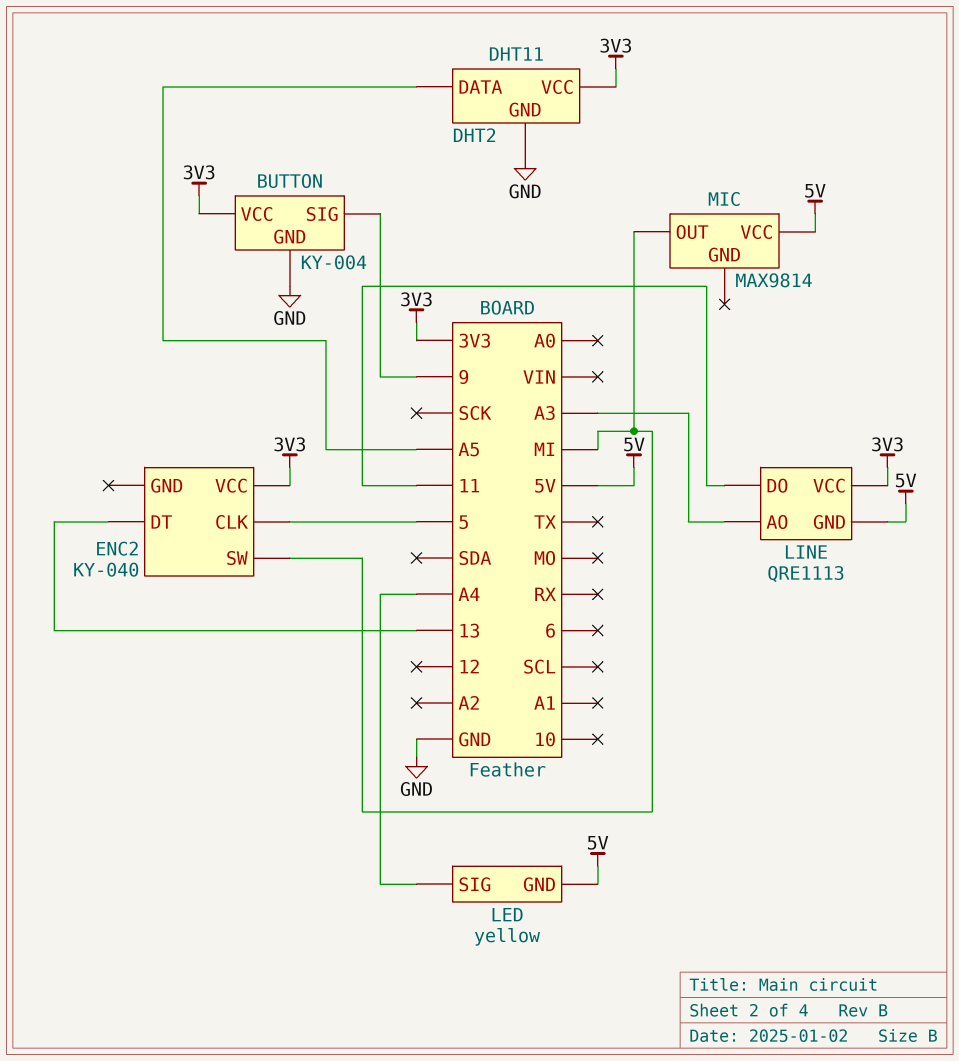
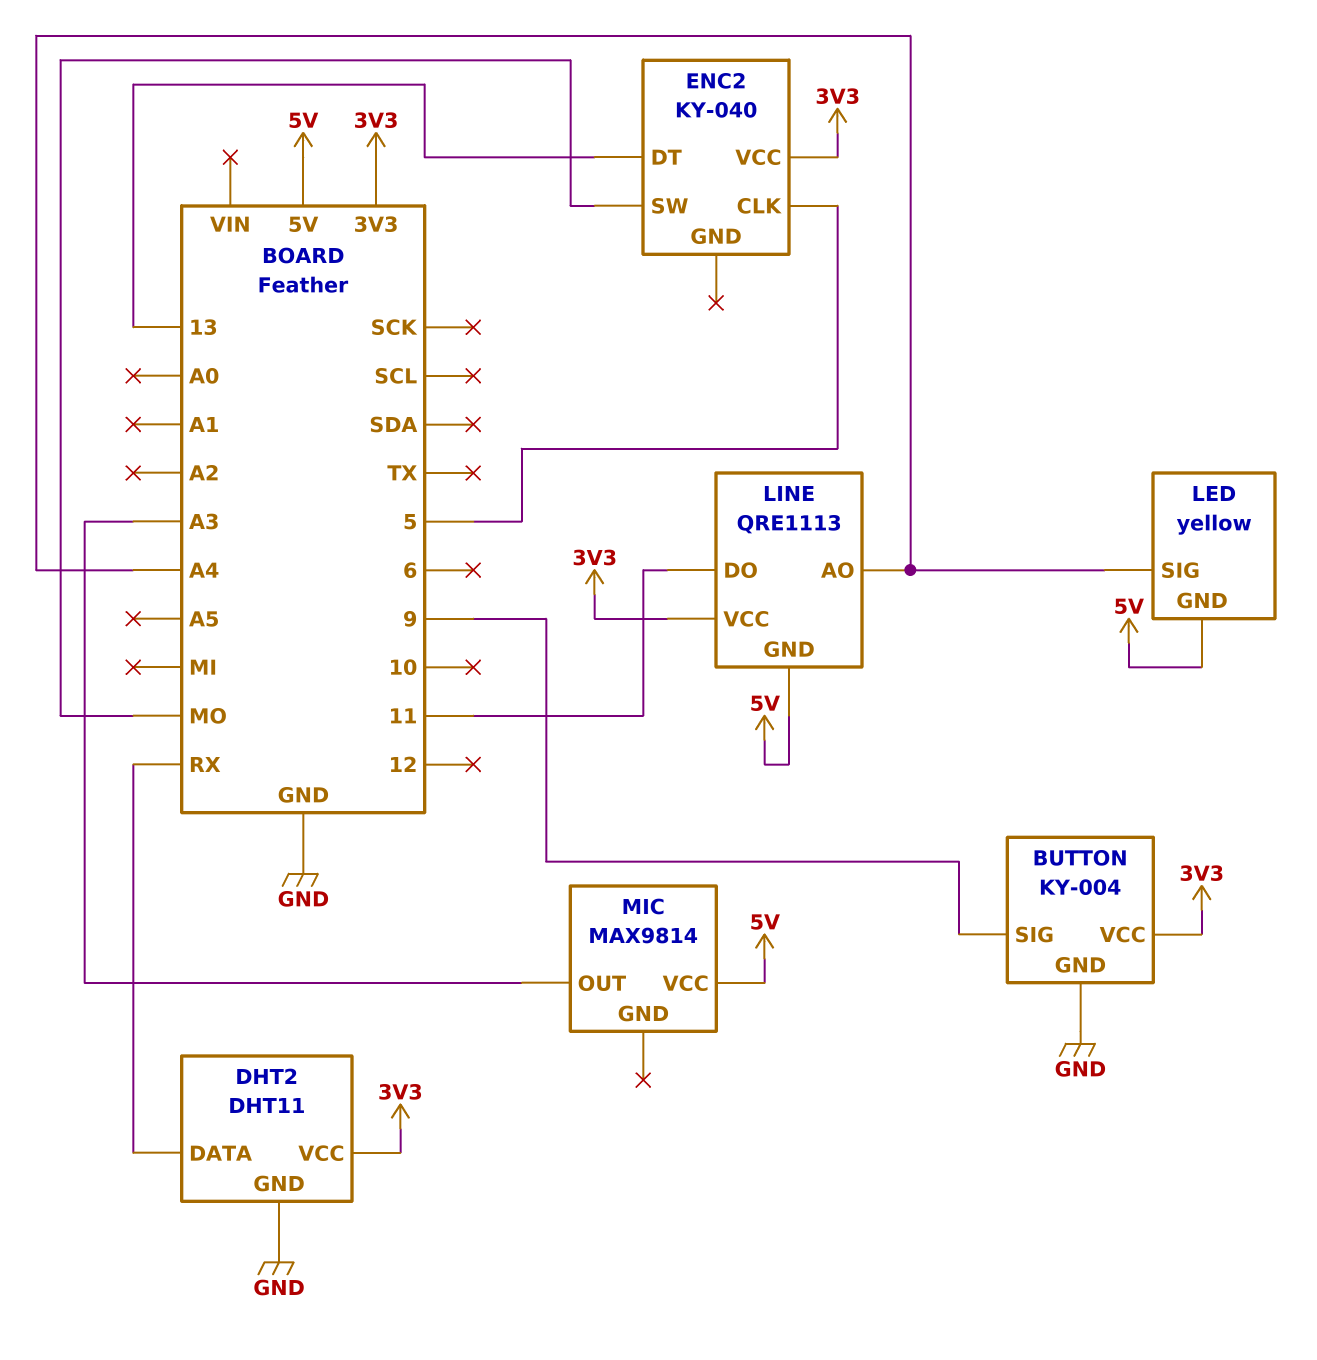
DHT2 pin DATA: A5 -> RX
ENC2 pin SW: MI -> MO
LINE pin AO: A3 -> A4
MIC pin OUT: MI -> A3

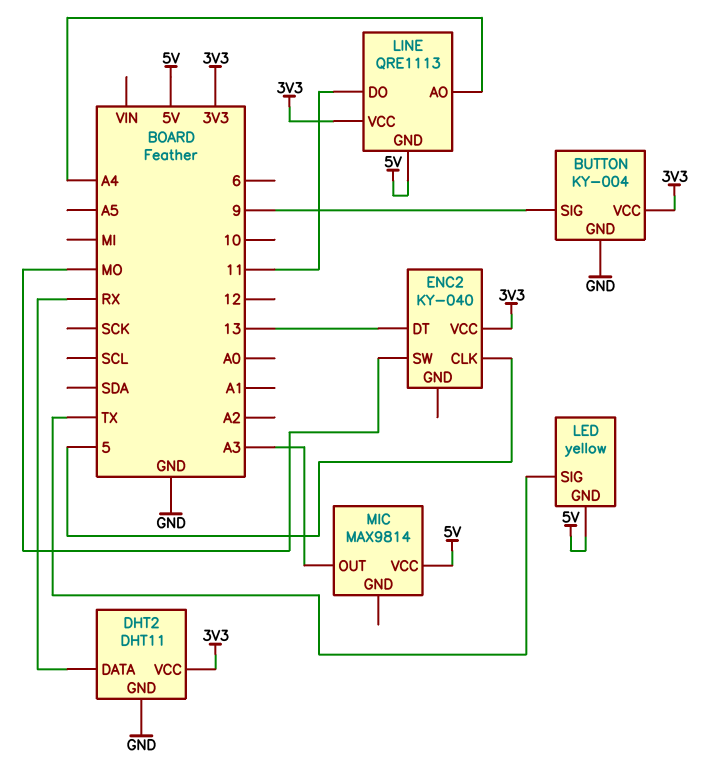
LED pin SIG: A4 -> TX

